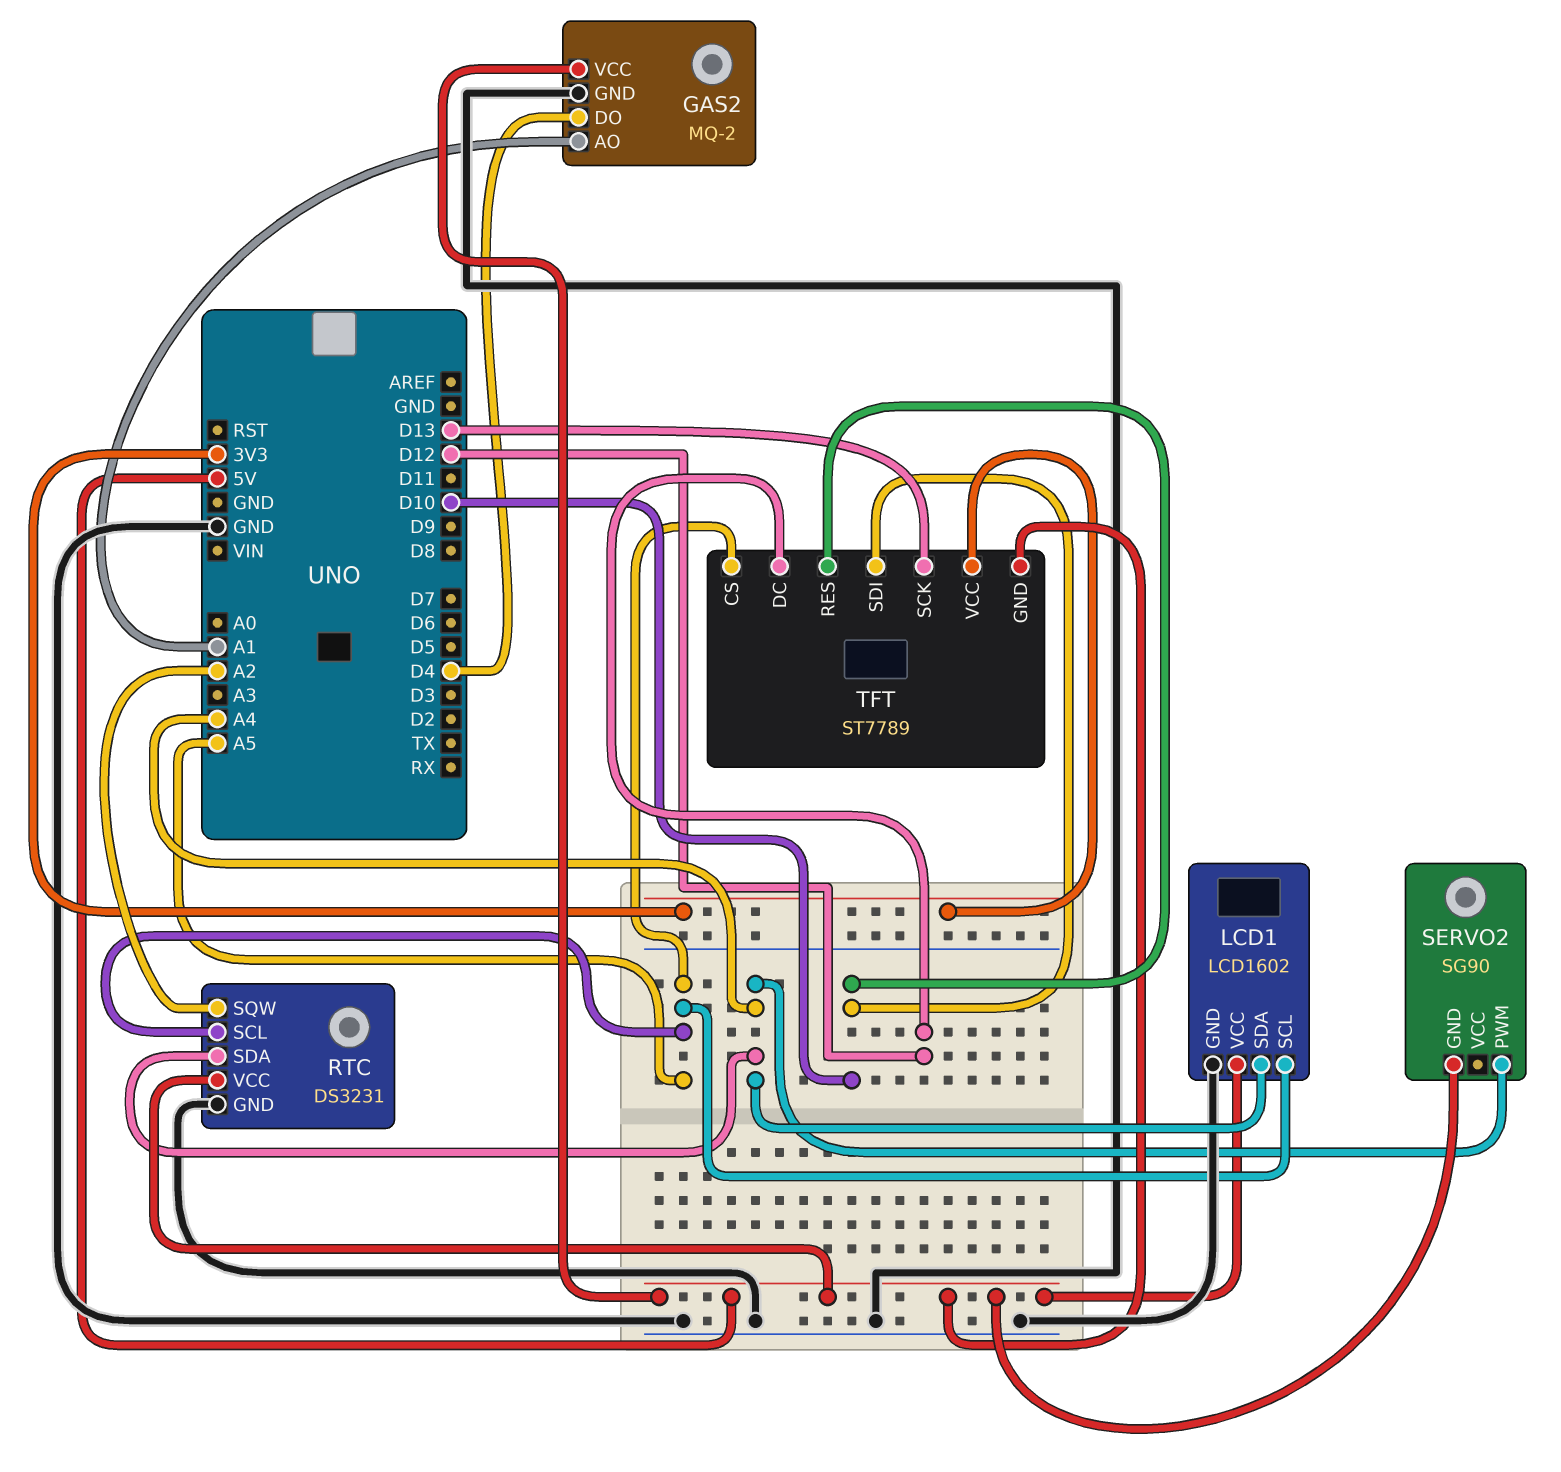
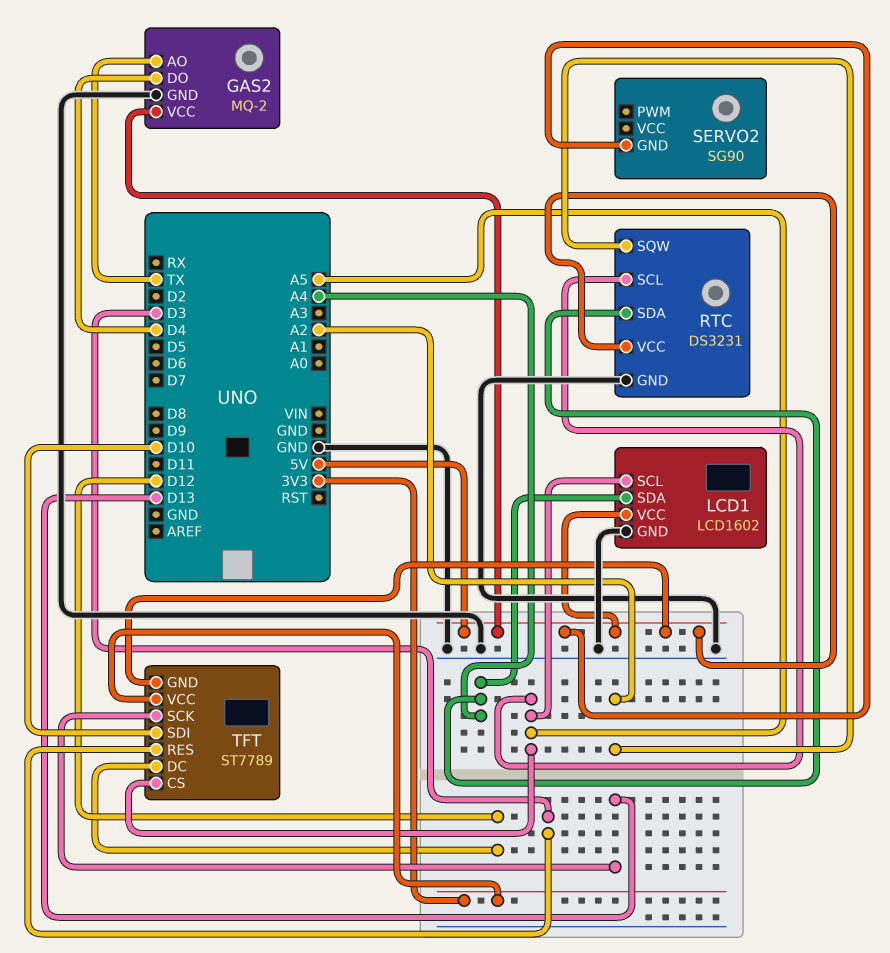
GAS2 pin AO: A1 -> TX
SERVO2 pin PWM: A4 -> none
TFT pin RES: D10 -> D3

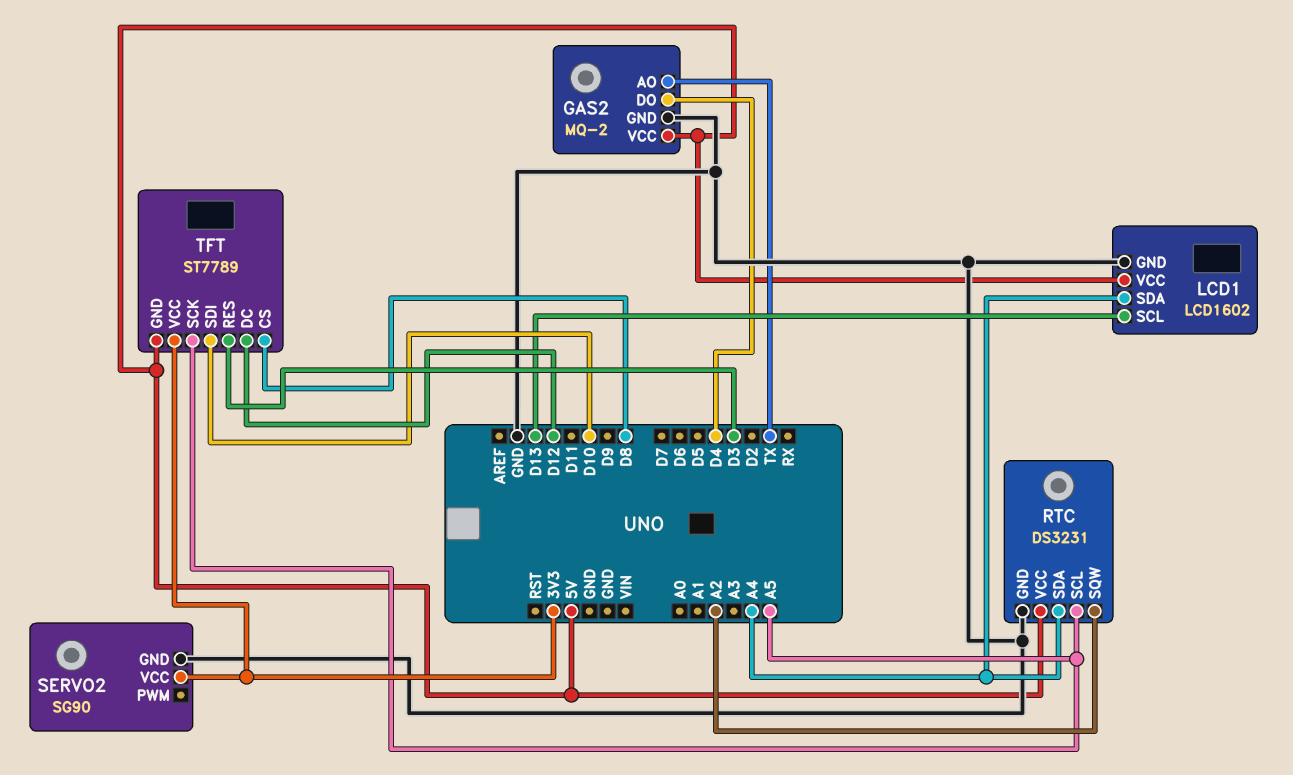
LCD1 pin SCL: A5 -> D13
SERVO2 pin GND: 5V -> GND
SERVO2 pin VCC: none -> 3V3
TFT pin CS: A5 -> D8
TFT pin SCK: D13 -> A5

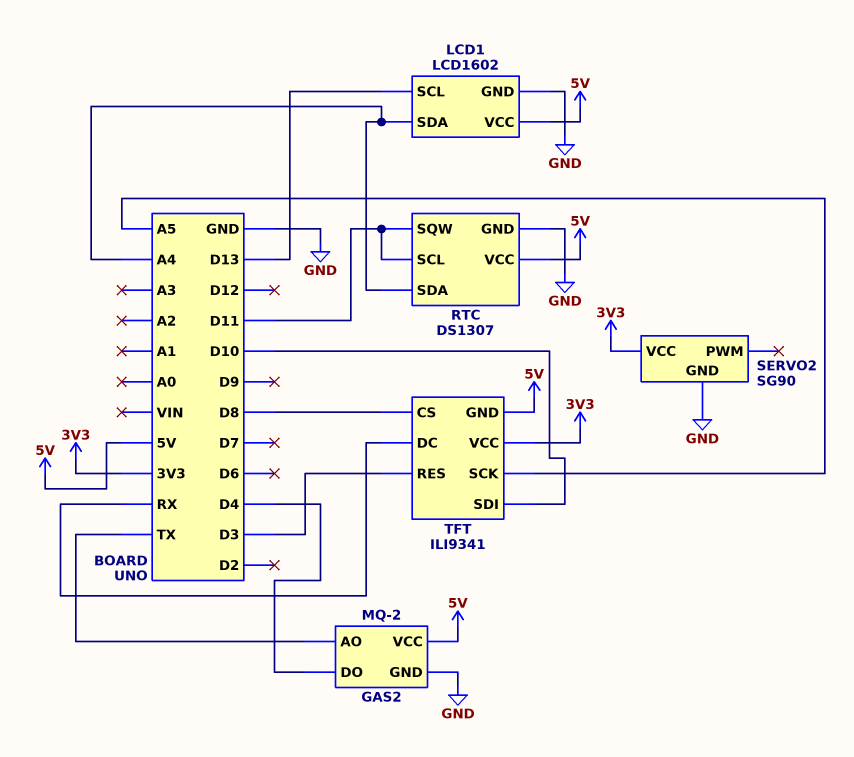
RTC: DS3231 -> DS1307
RTC pin SCL: A5 -> D11
RTC pin SQW: A2 -> D11
TFT: ST7789 -> ILI9341
TFT pin DC: D12 -> RX

